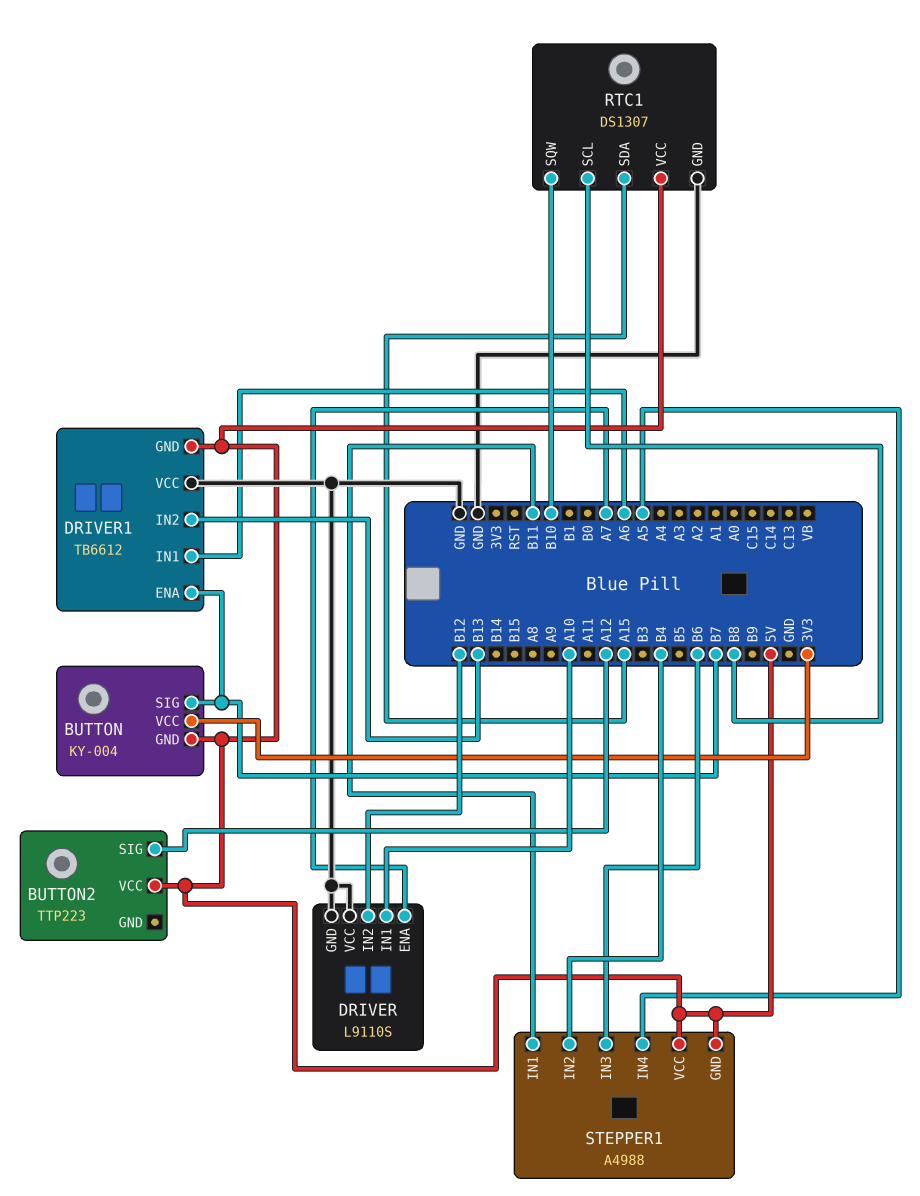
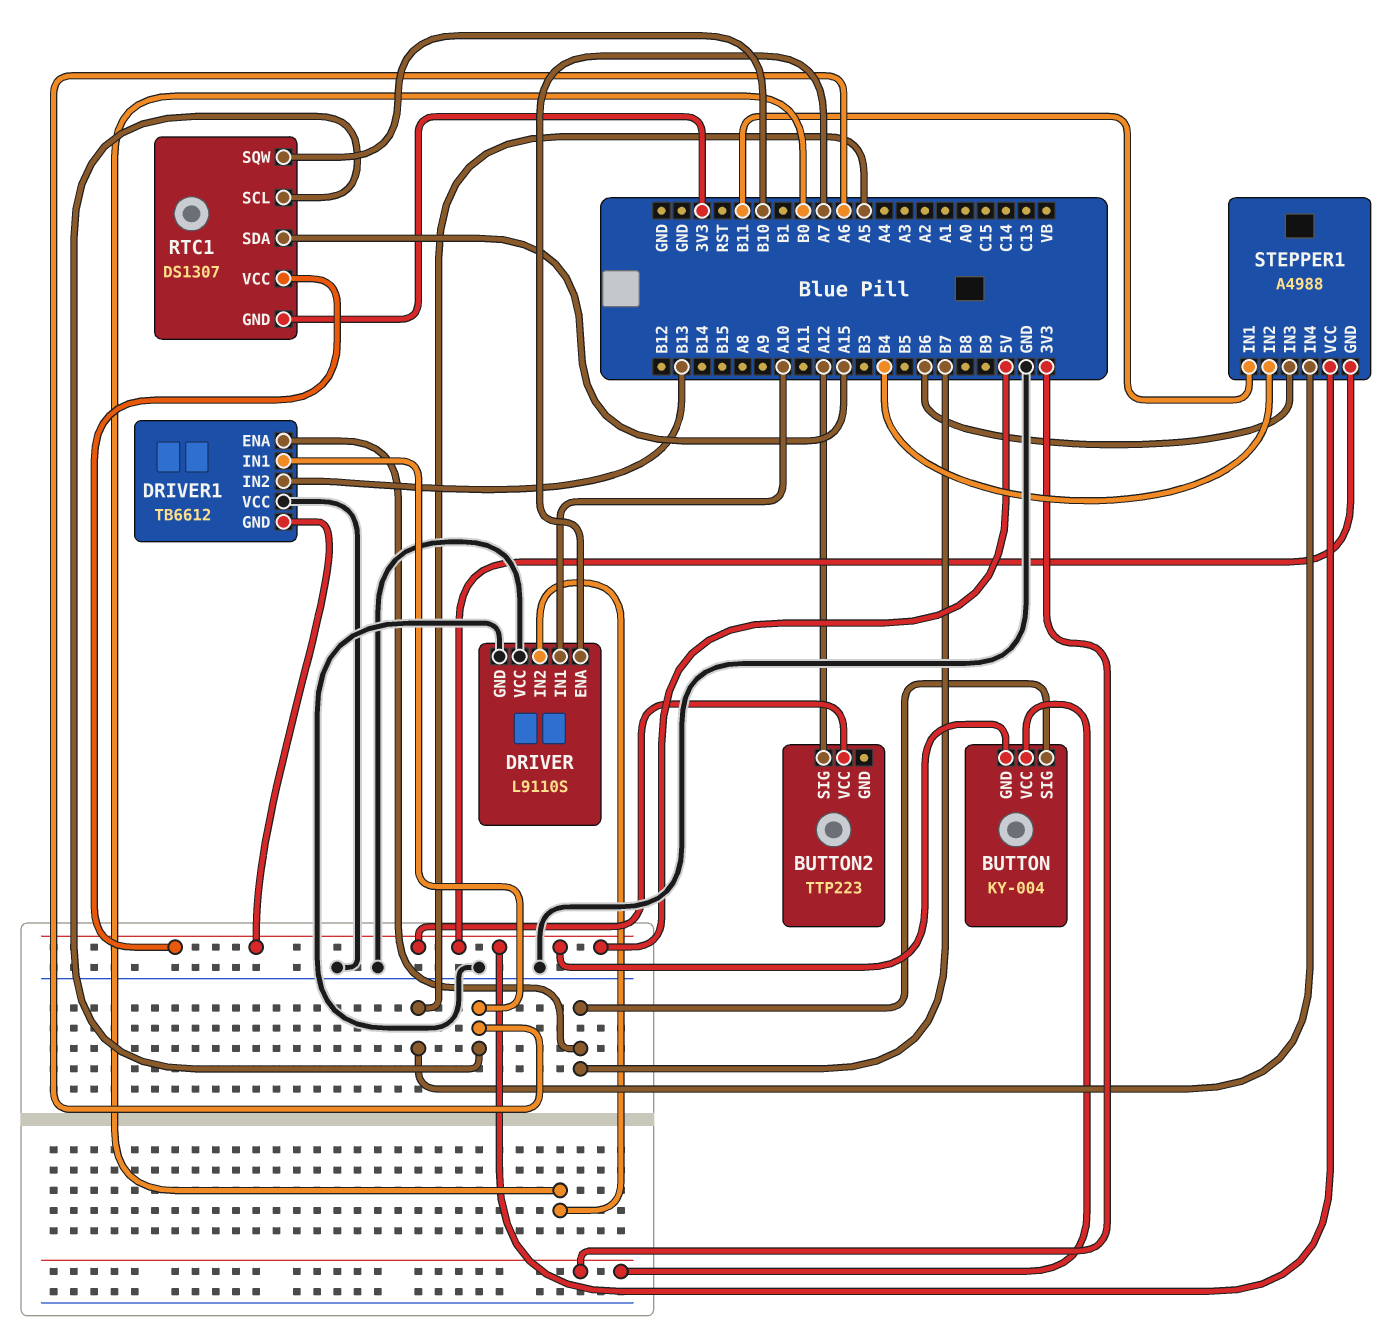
DRIVER pin IN2: B12 -> B0
RTC1 pin GND: GND -> 3V3
RTC1 pin SCL: B8 -> A6

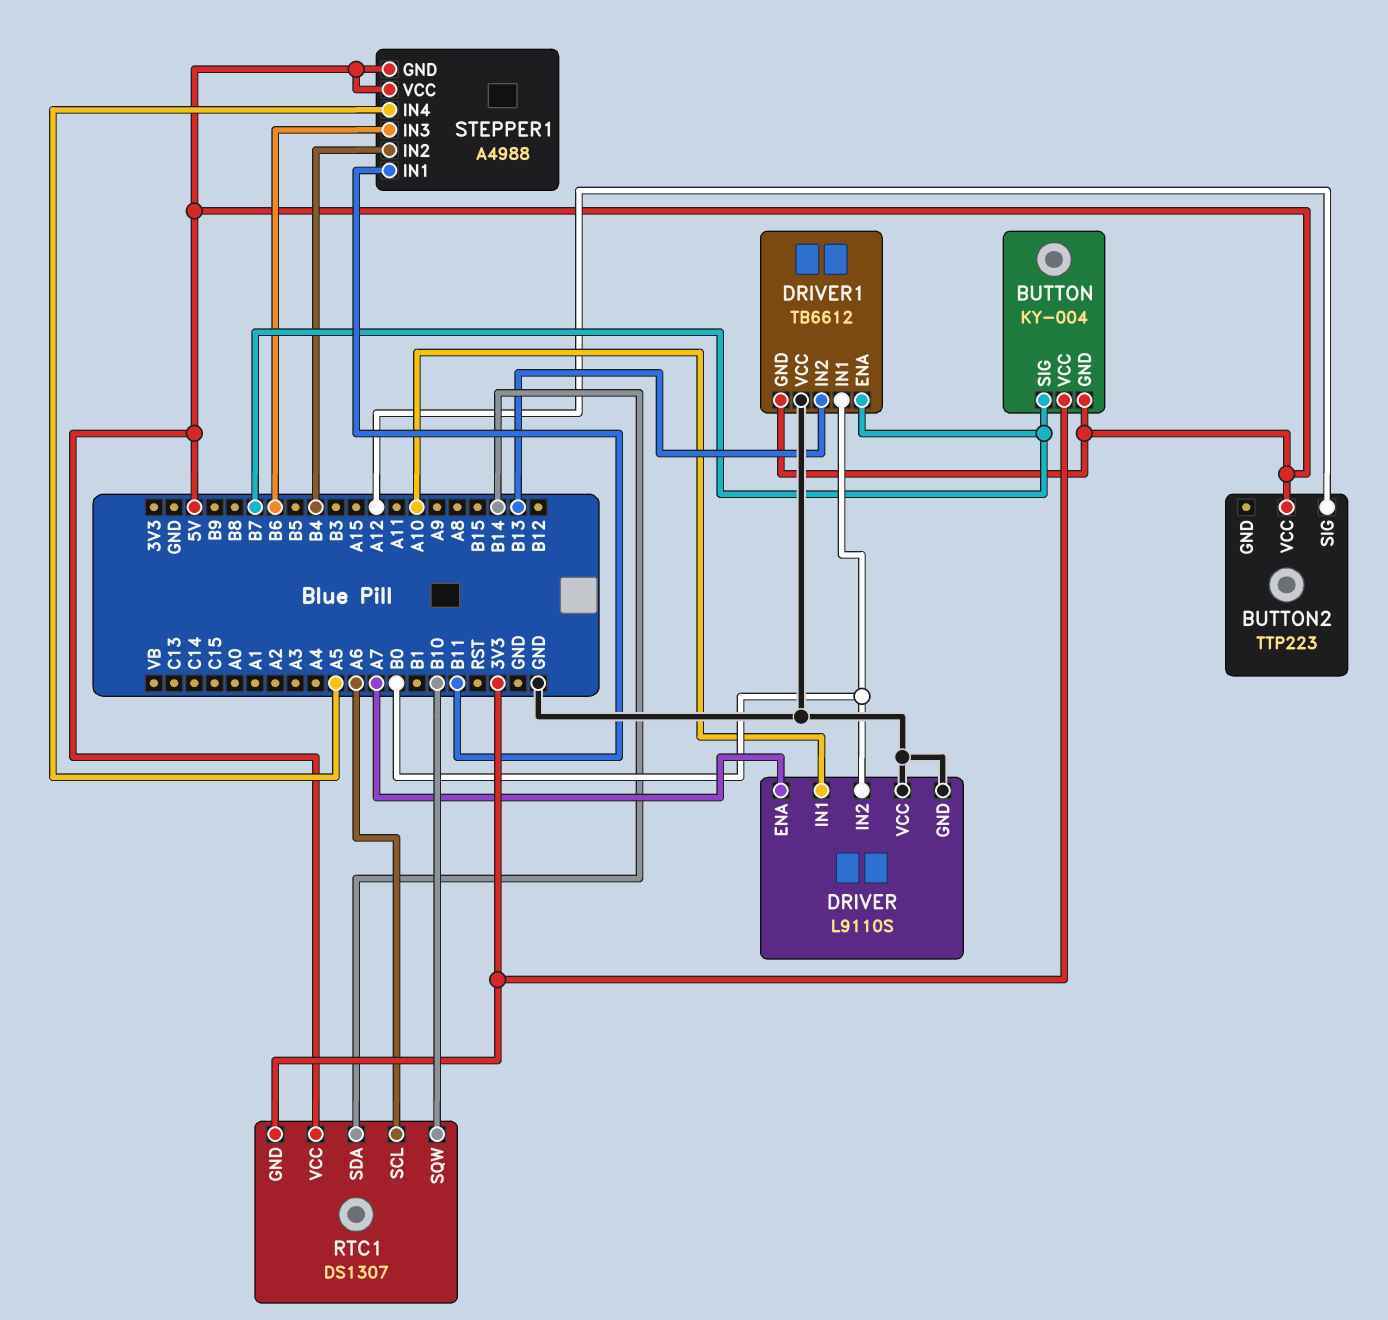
DRIVER1 pin IN1: A6 -> B0
RTC1 pin SDA: A15 -> B14

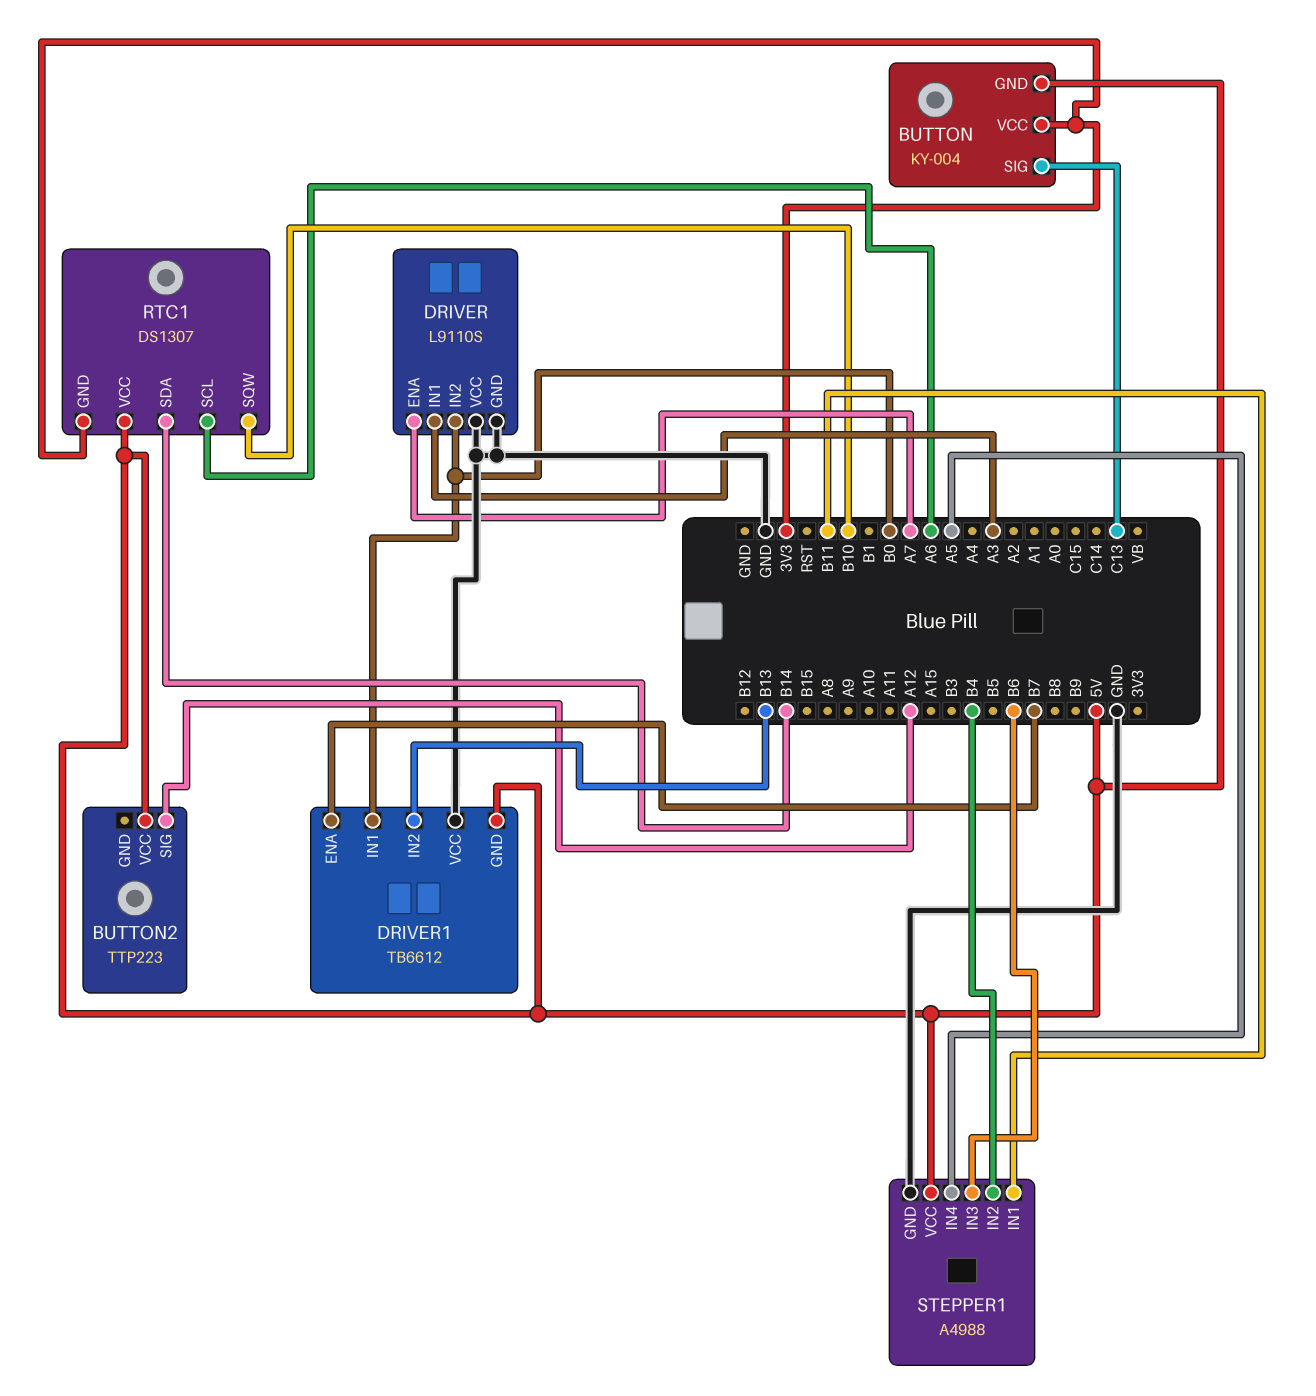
BUTTON pin SIG: B7 -> C13
DRIVER pin IN1: A10 -> A3
STEPPER1 pin GND: 5V -> GND

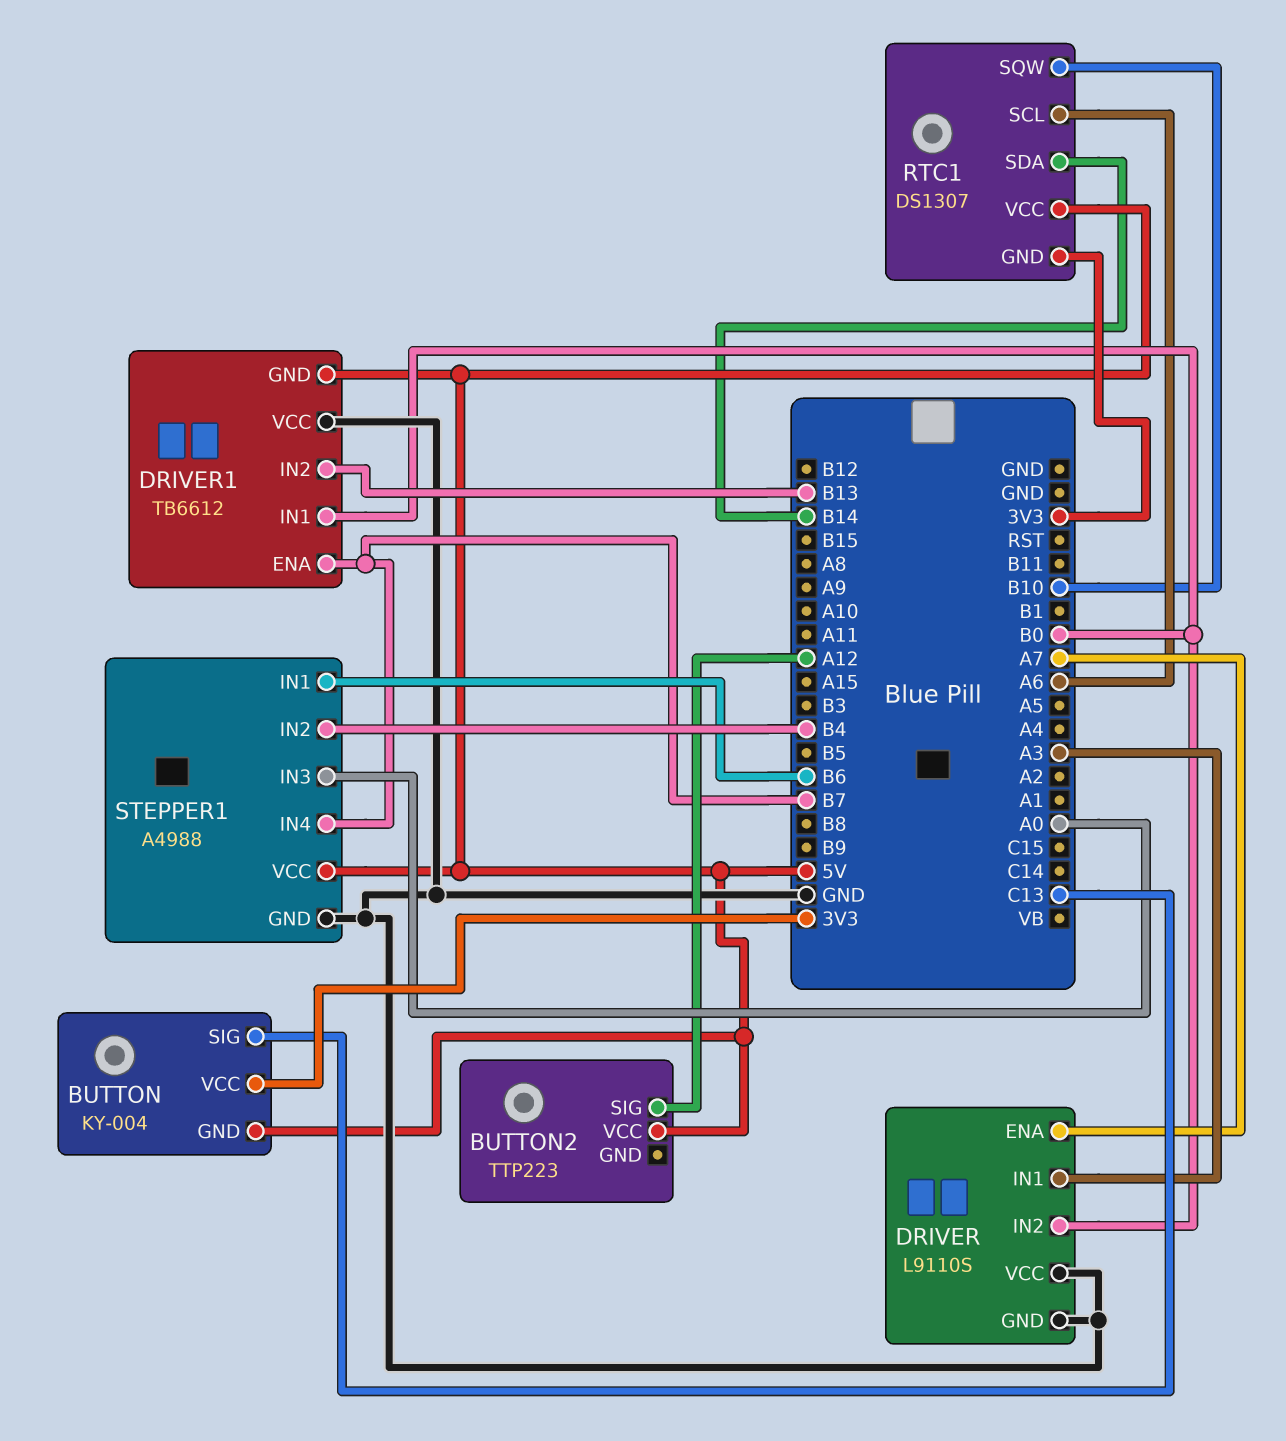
STEPPER1 pin IN1: B11 -> B6
STEPPER1 pin IN3: B6 -> A0
STEPPER1 pin IN4: A5 -> B7

